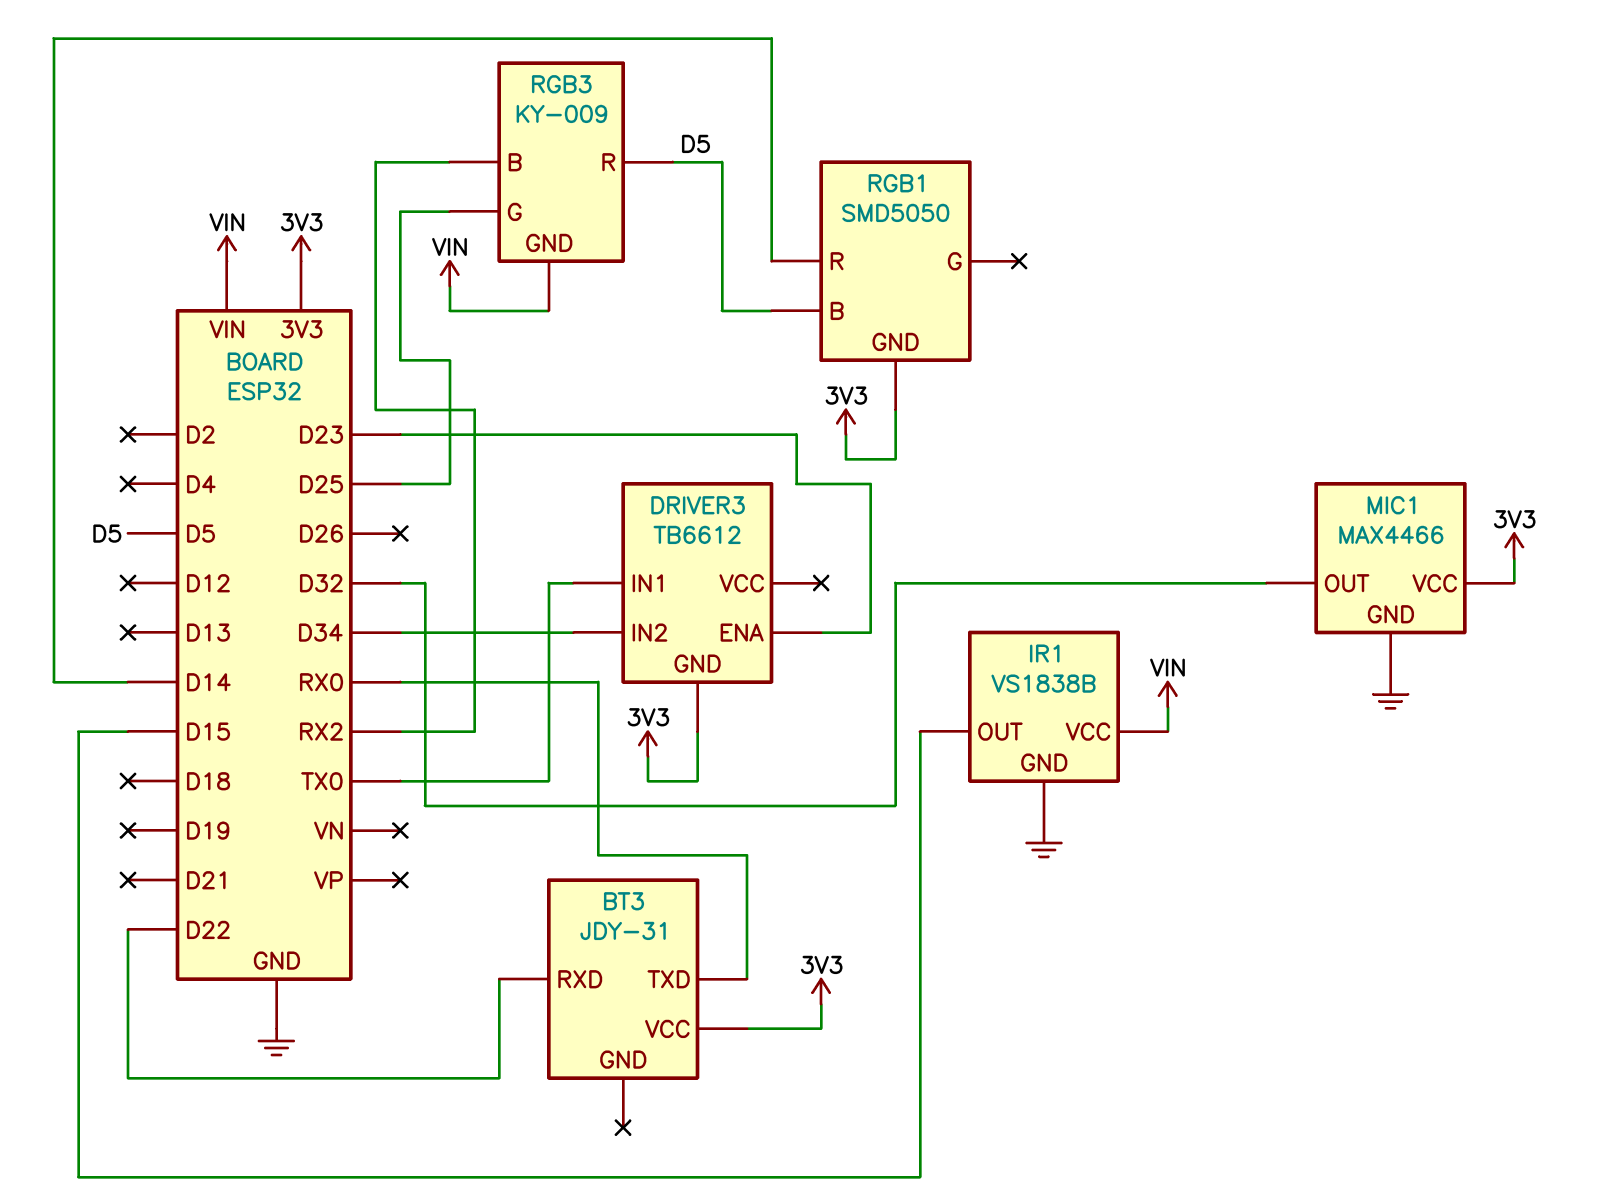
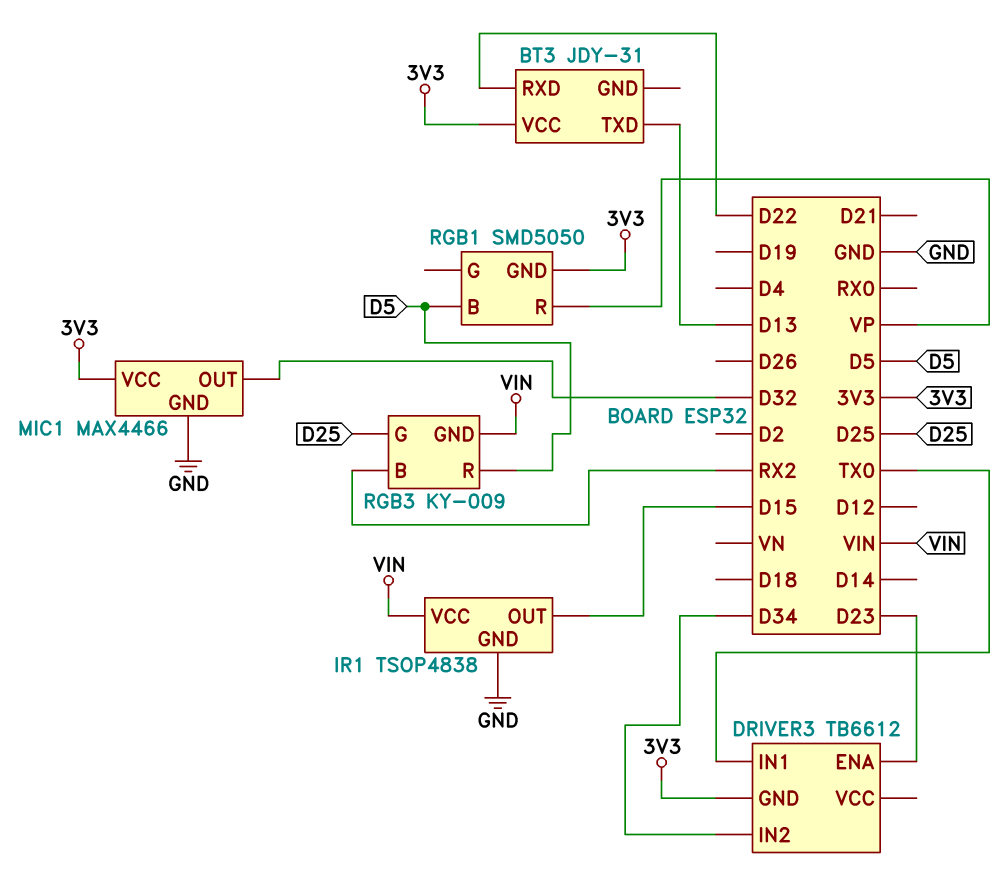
BT3 pin TXD: RX0 -> D13
IR1: VS1838B -> TSOP4838
RGB1 pin R: D14 -> VP

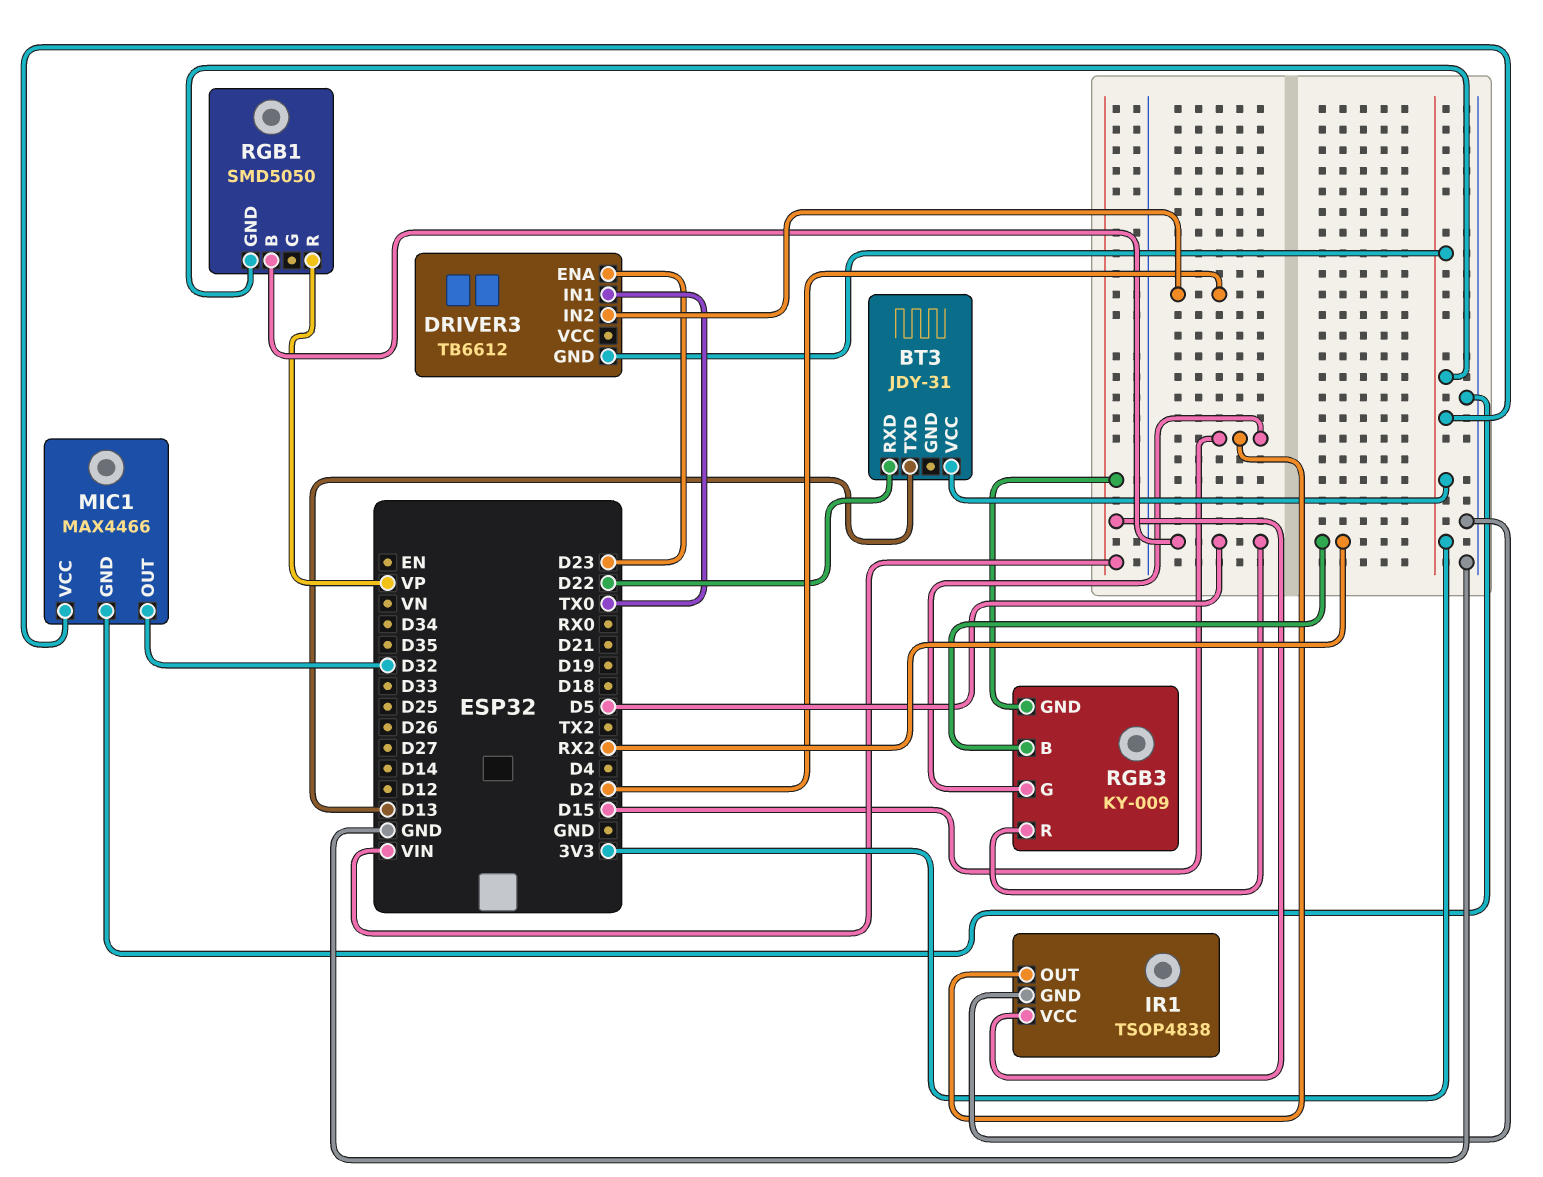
DRIVER3 pin IN2: D34 -> D2
RGB3 pin G: D25 -> D15

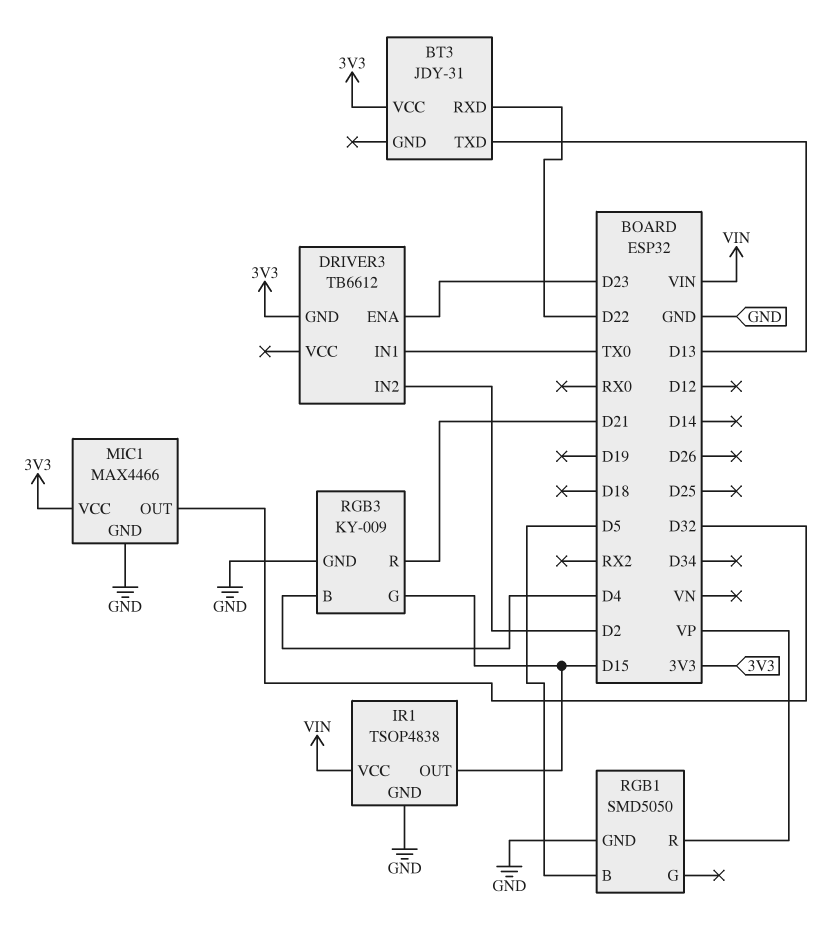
RGB1 pin GND: 3V3 -> GND
RGB3 pin B: RX2 -> D4
RGB3 pin GND: VIN -> GND
RGB3 pin R: D5 -> D21

